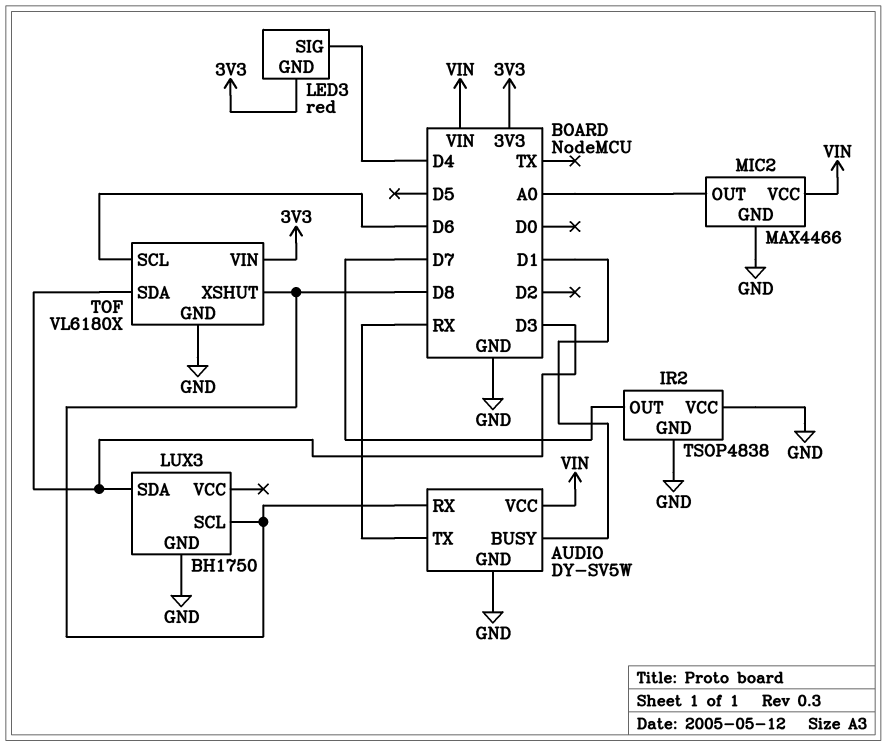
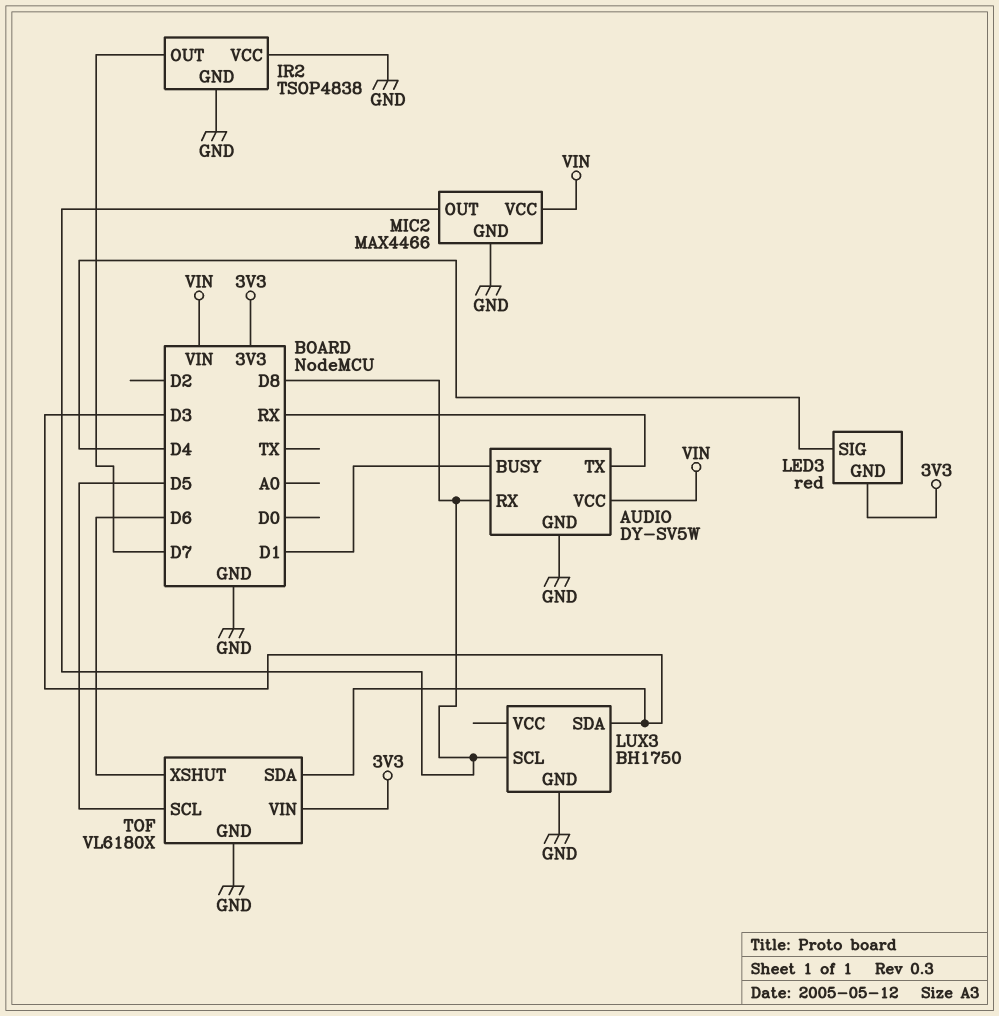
MIC2 pin OUT: A0 -> D8
TOF pin SCL: D6 -> D5
TOF pin XSHUT: D8 -> D6

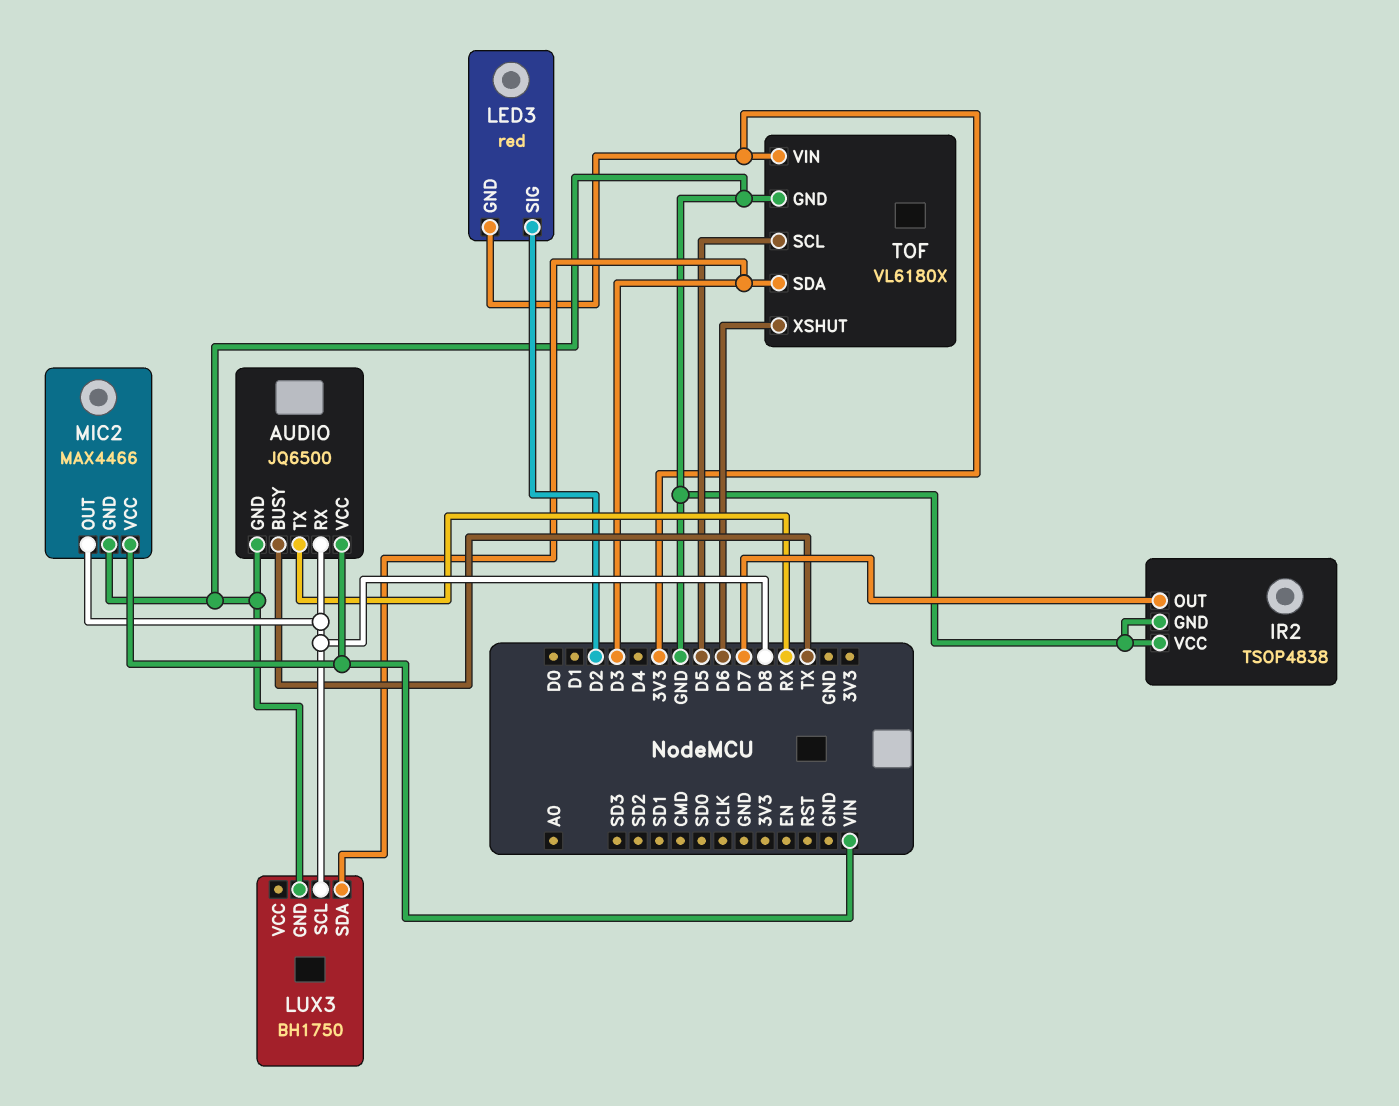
AUDIO: DY-SV5W -> JQ6500
AUDIO pin BUSY: D1 -> TX
LED3 pin SIG: D4 -> D2

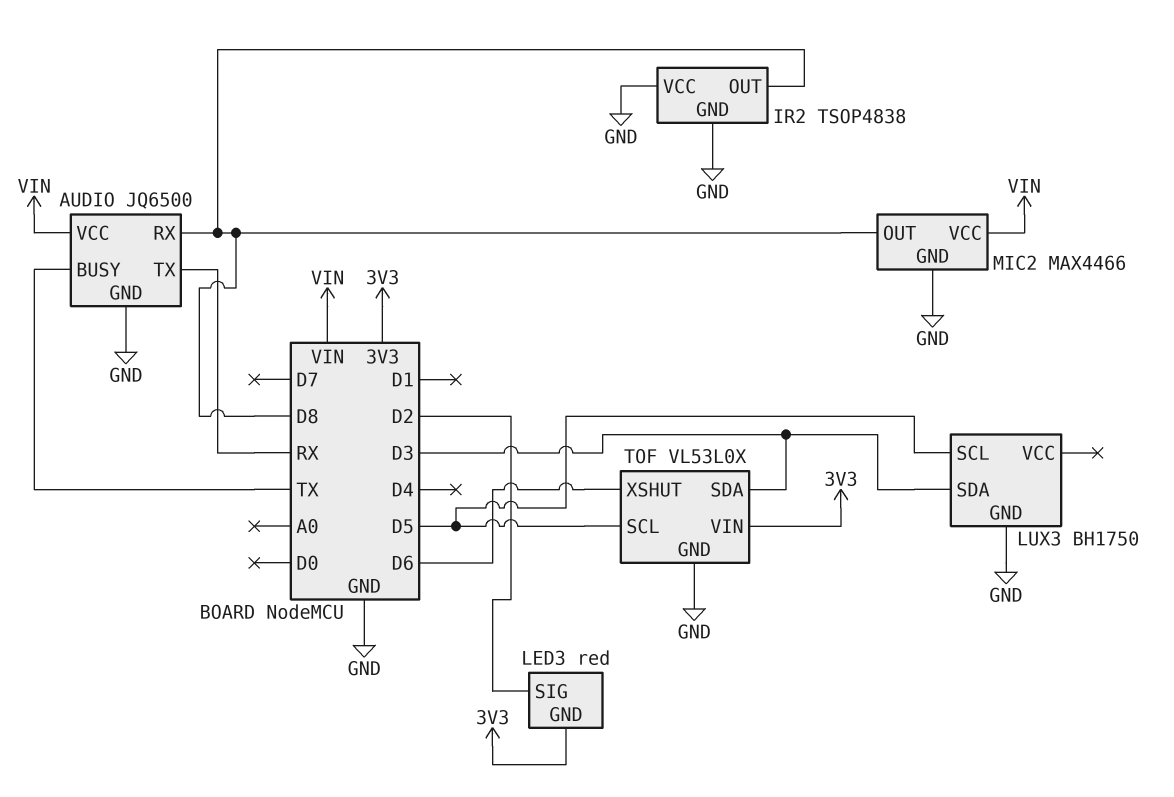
IR2 pin OUT: D7 -> D8
LUX3 pin SCL: D8 -> D5
TOF: VL6180X -> VL53L0X

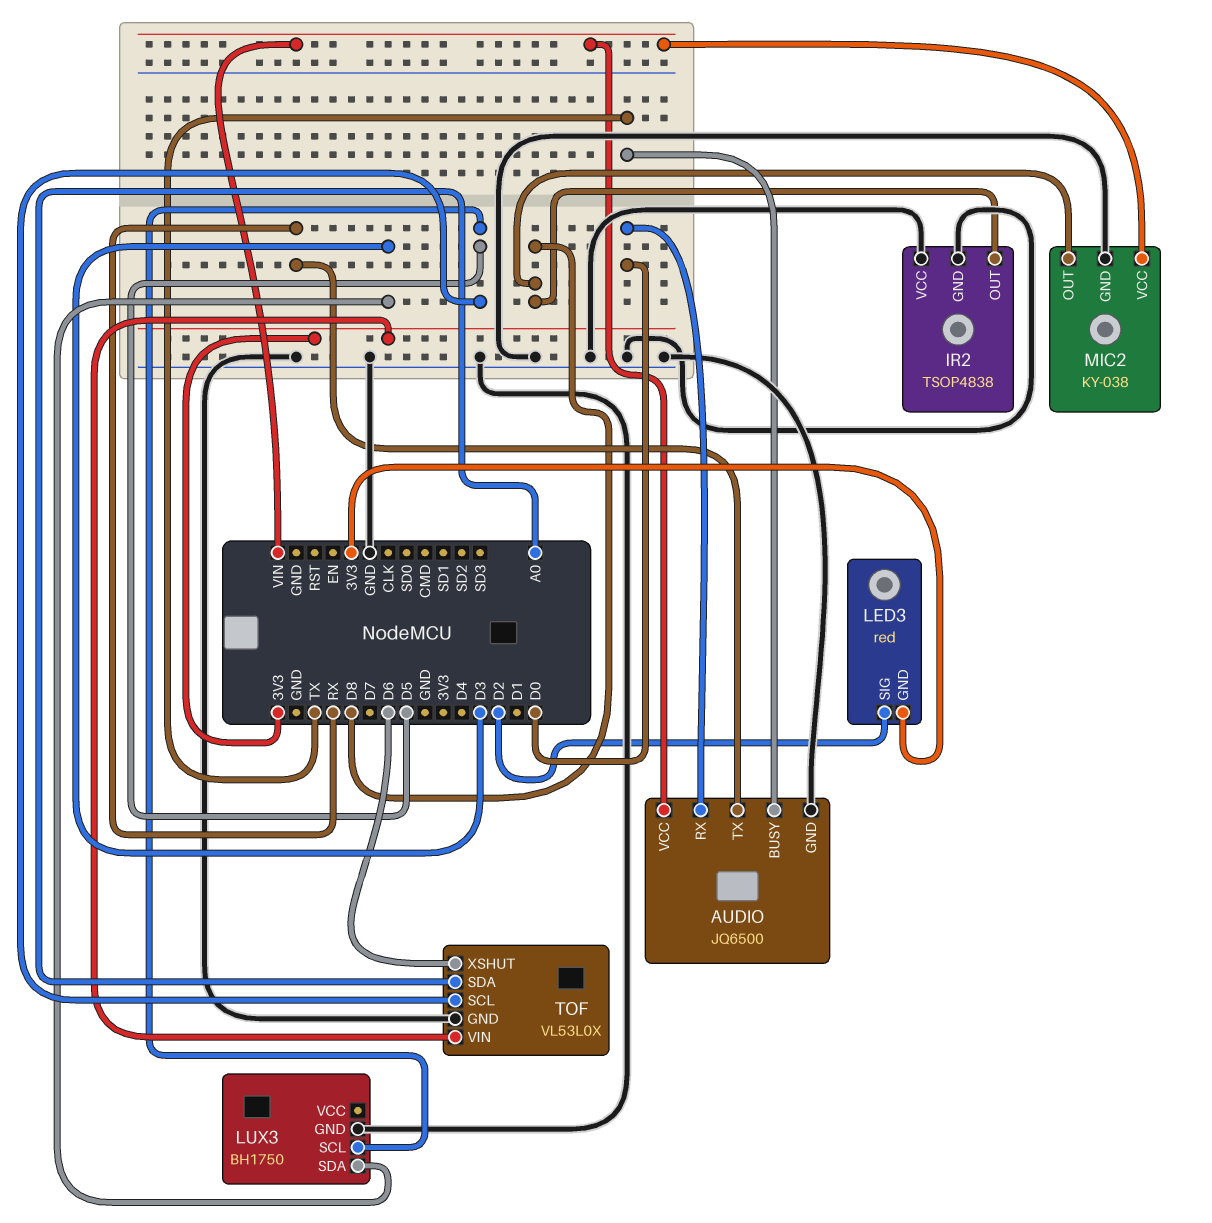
AUDIO pin RX: D8 -> D0
MIC2: MAX4466 -> KY-038
TOF pin SDA: D3 -> A0

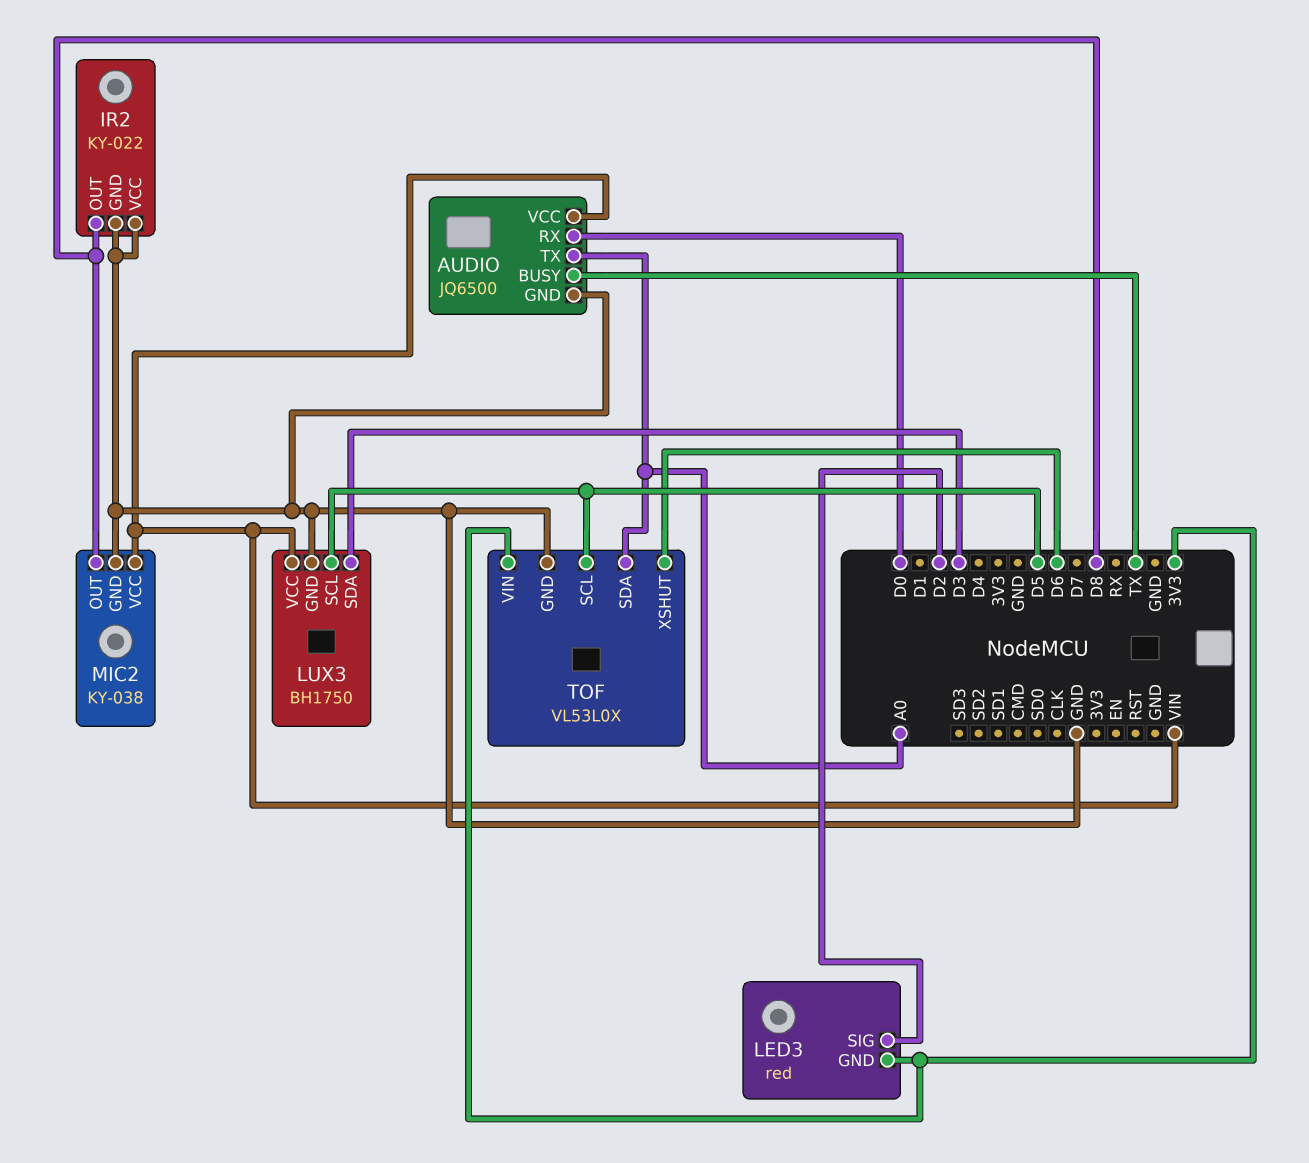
AUDIO pin TX: RX -> A0
IR2: TSOP4838 -> KY-022
LUX3 pin VCC: none -> VIN

